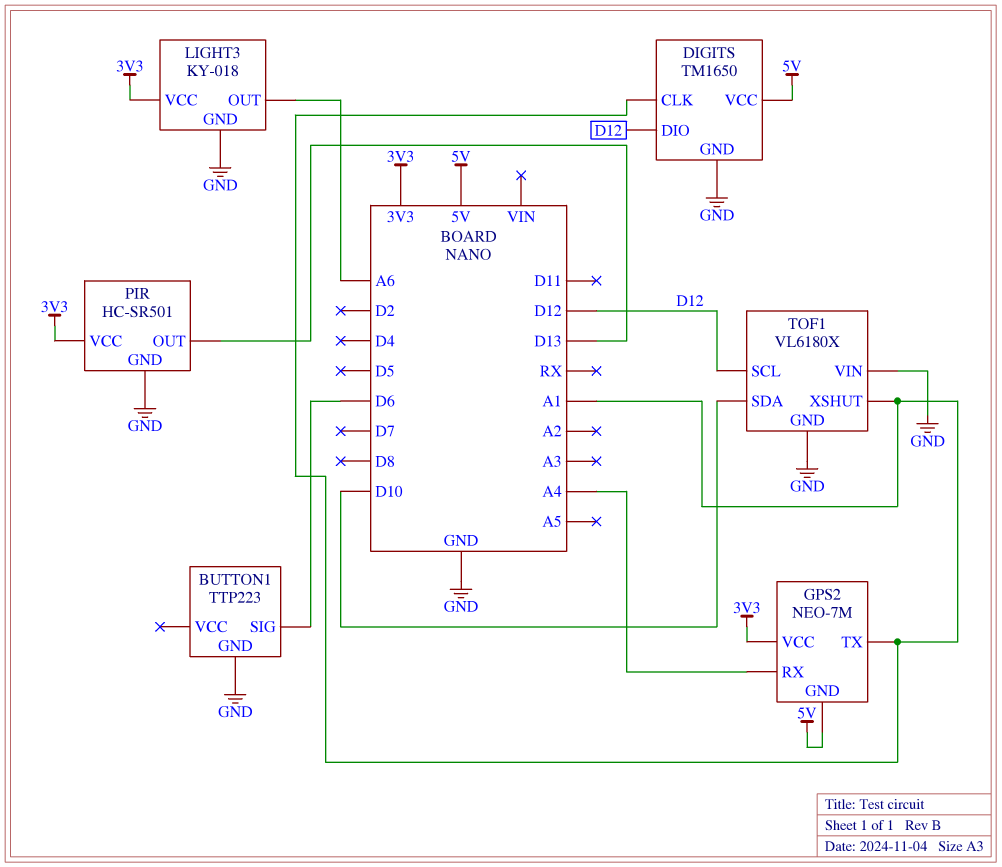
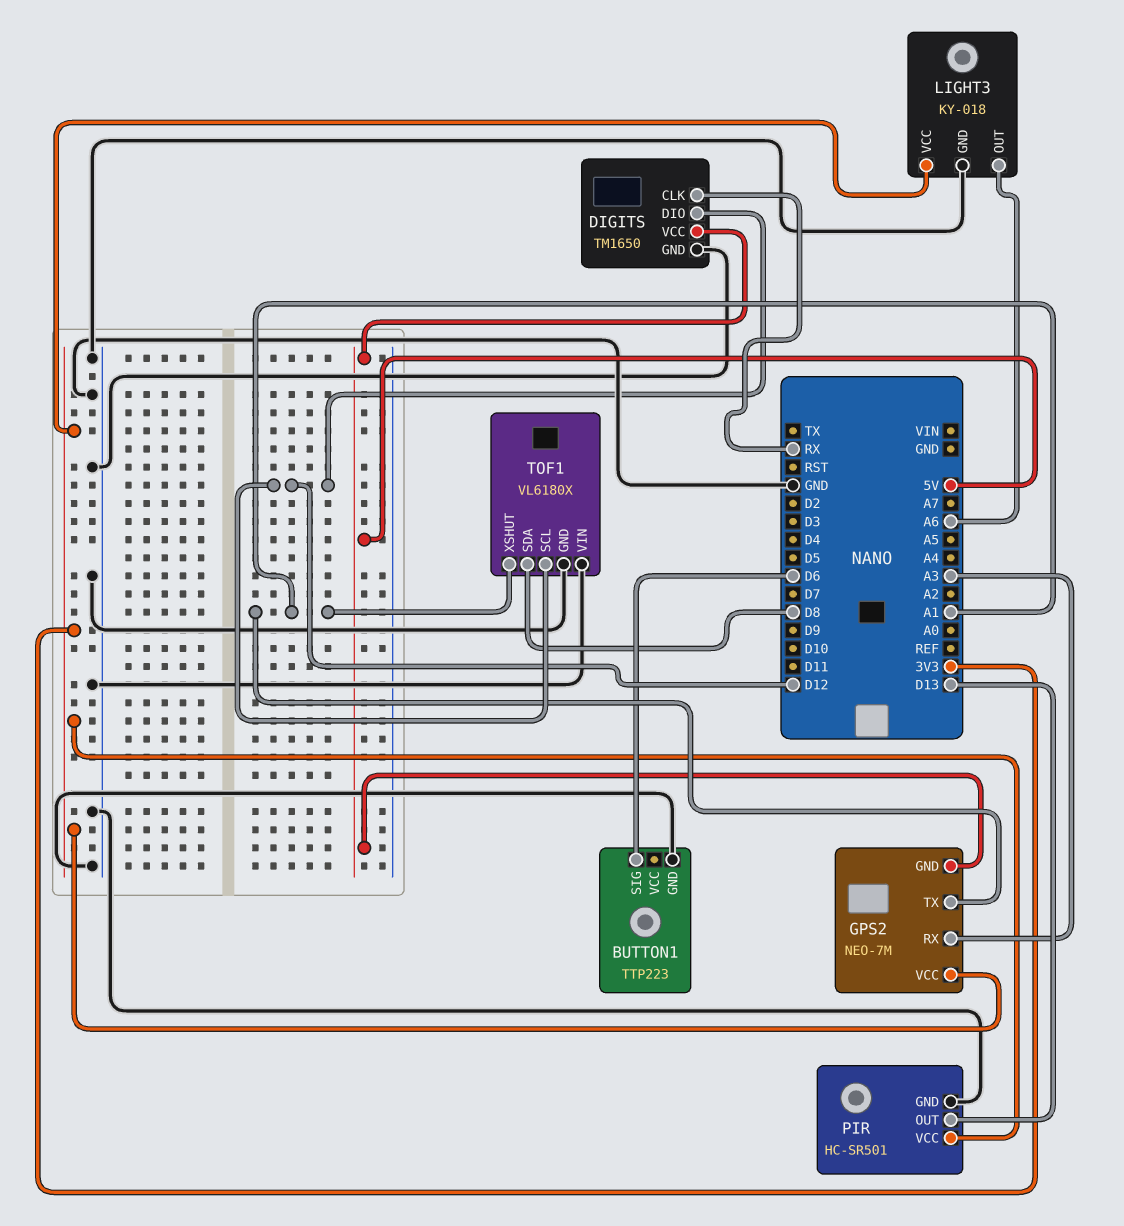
DIGITS pin CLK: A1 -> RX
GPS2 pin RX: A4 -> A3
TOF1 pin SDA: D10 -> D8

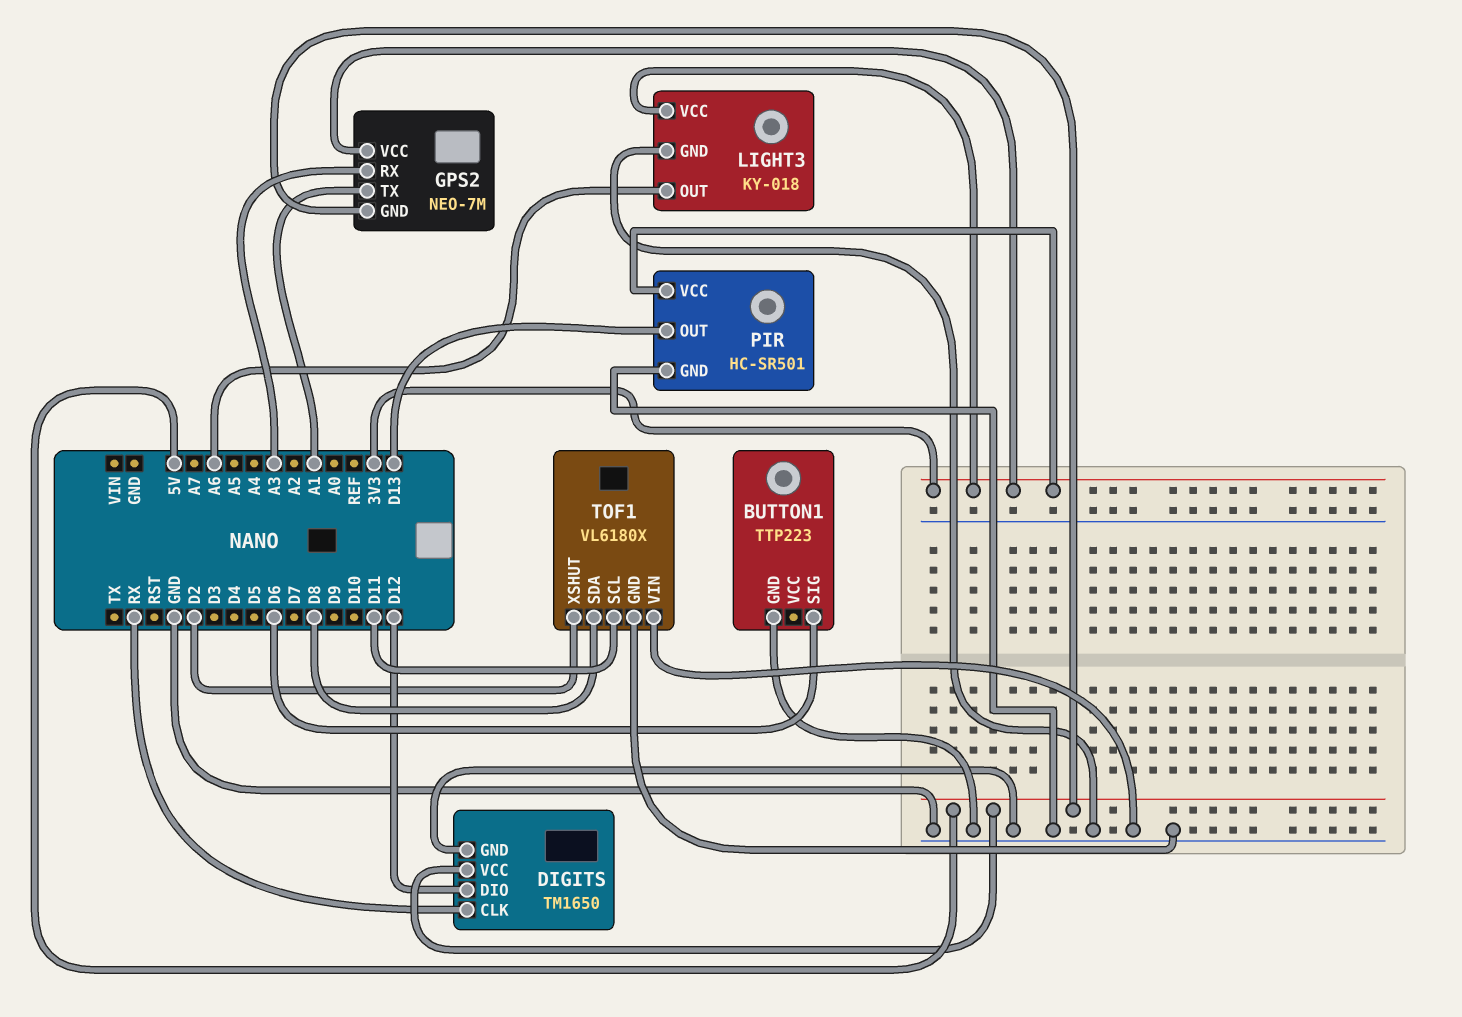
TOF1 pin SCL: D12 -> D11
TOF1 pin XSHUT: A1 -> D2

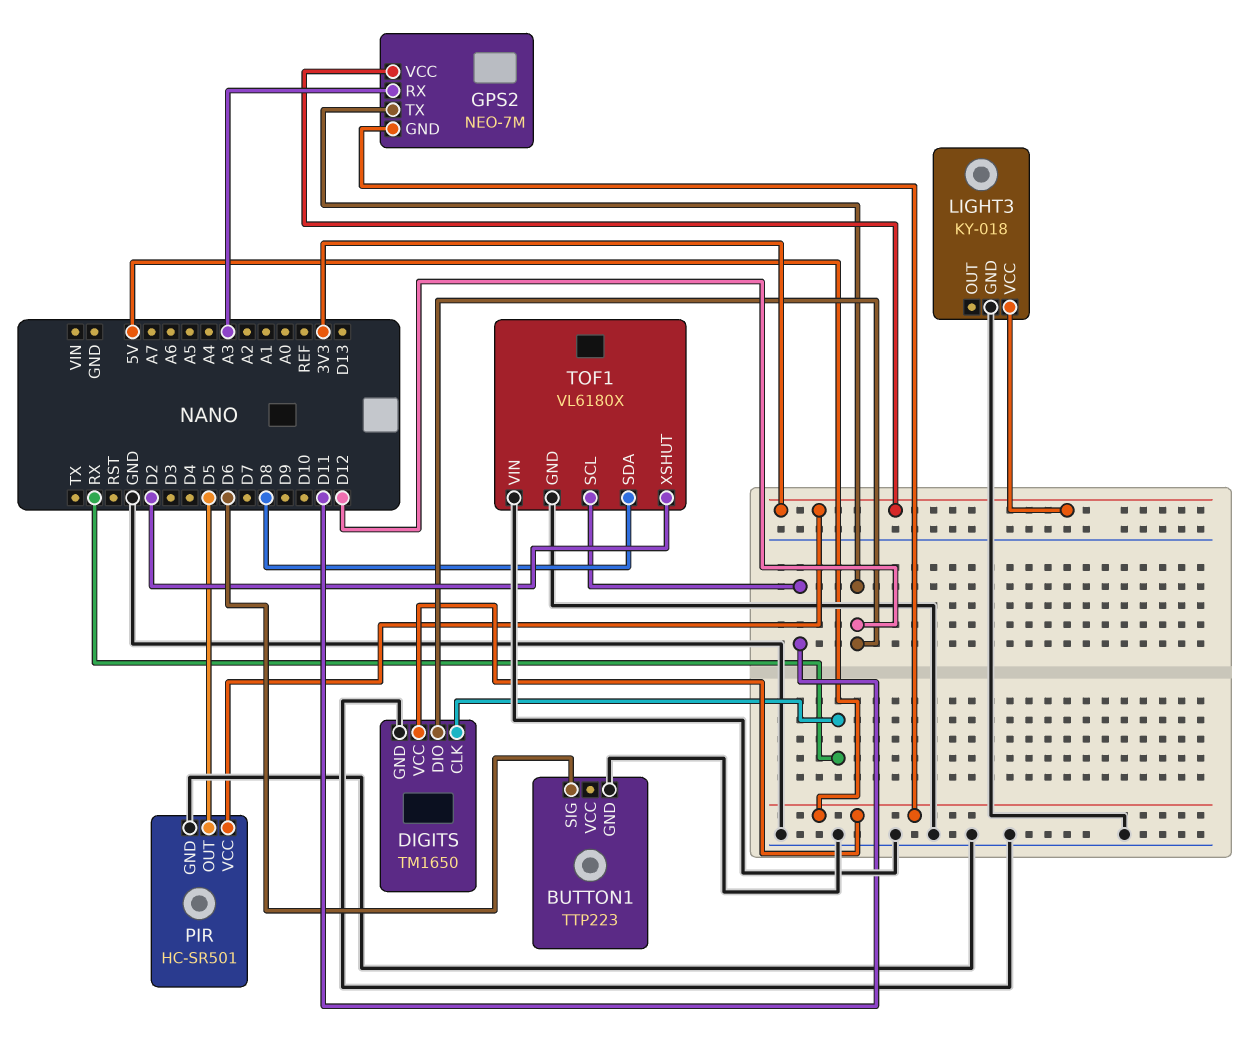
GPS2 pin TX: A1 -> D12
LIGHT3 pin OUT: A6 -> none
PIR pin OUT: D13 -> D5

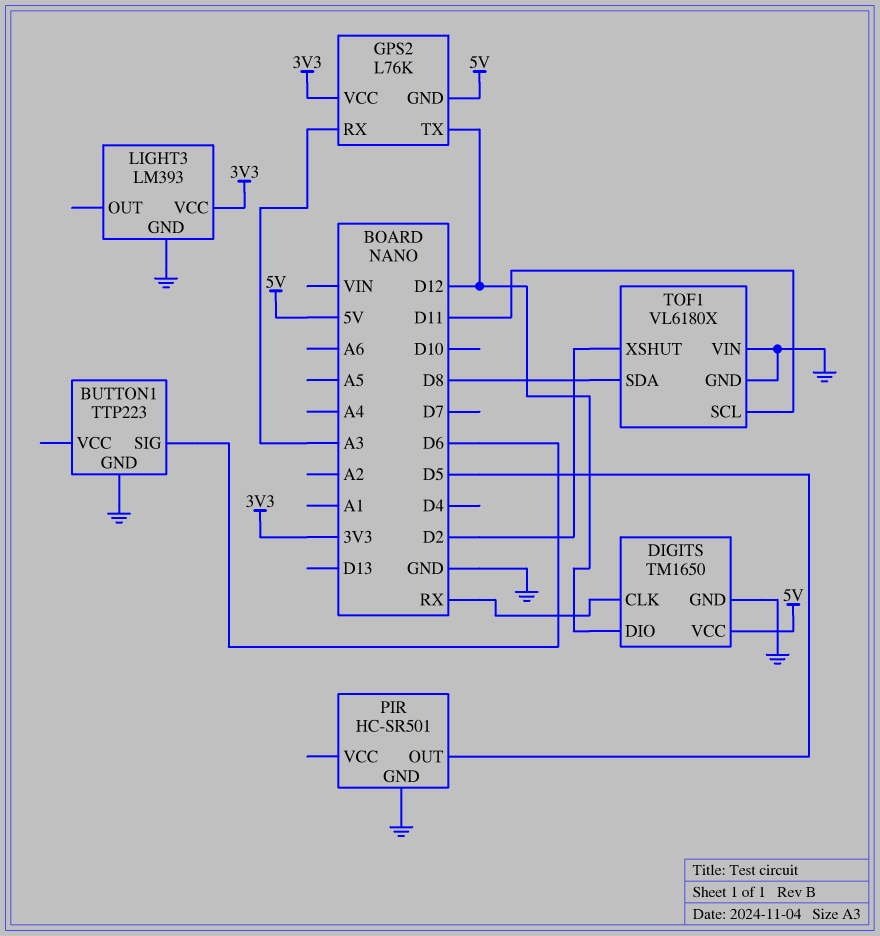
GPS2: NEO-7M -> L76K
LIGHT3: KY-018 -> LM393
PIR pin VCC: 3V3 -> none

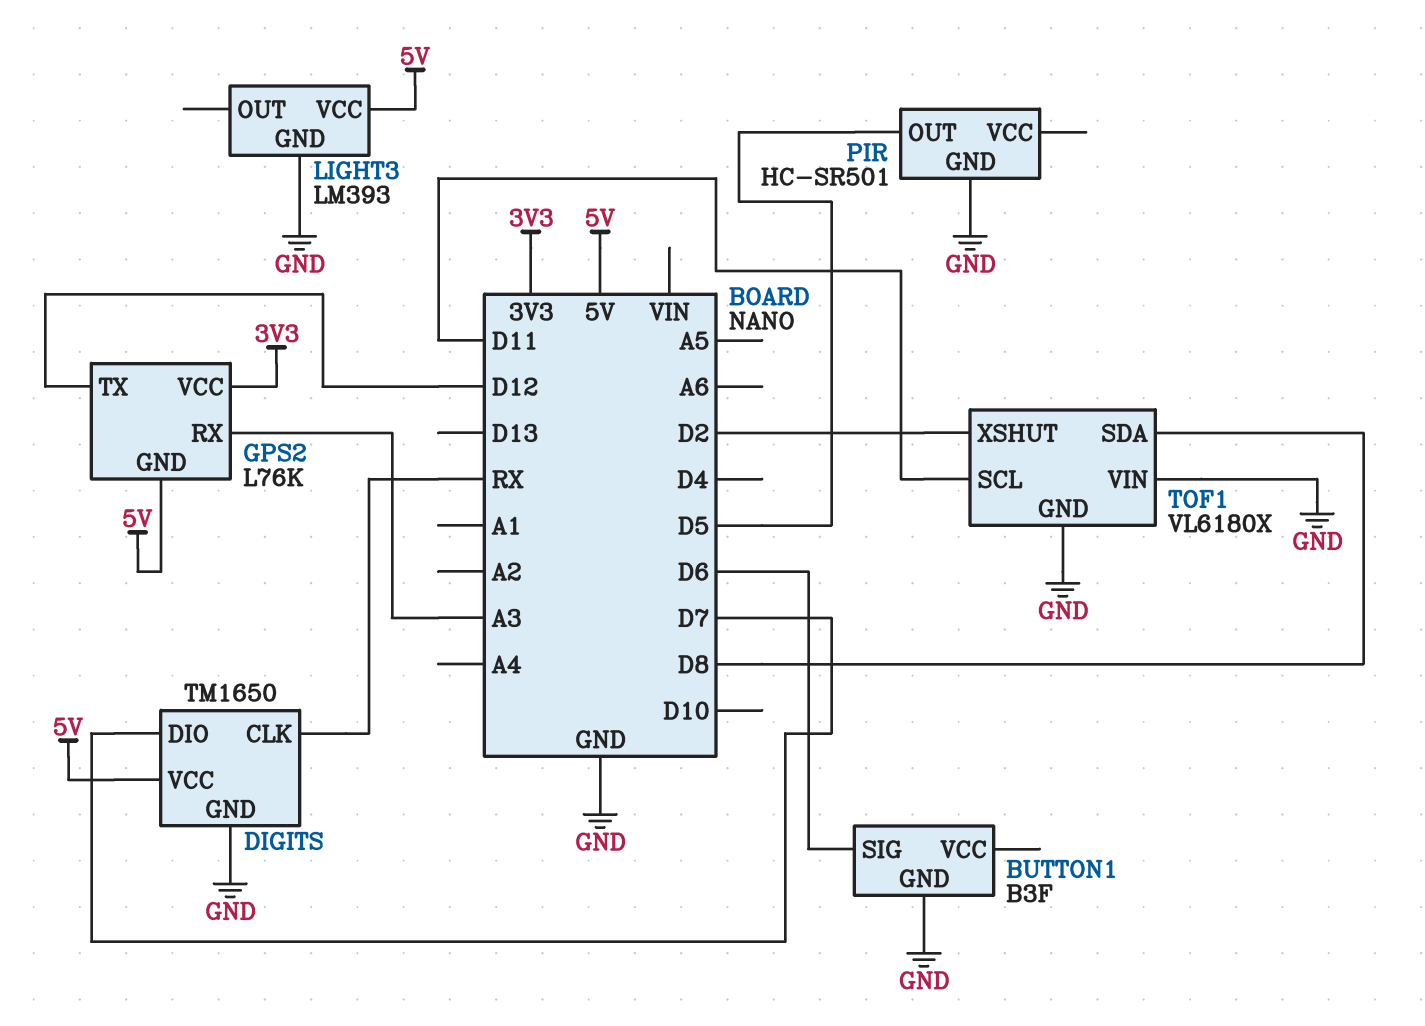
BUTTON1: TTP223 -> B3F
DIGITS pin DIO: D12 -> D7
LIGHT3 pin VCC: 3V3 -> 5V

